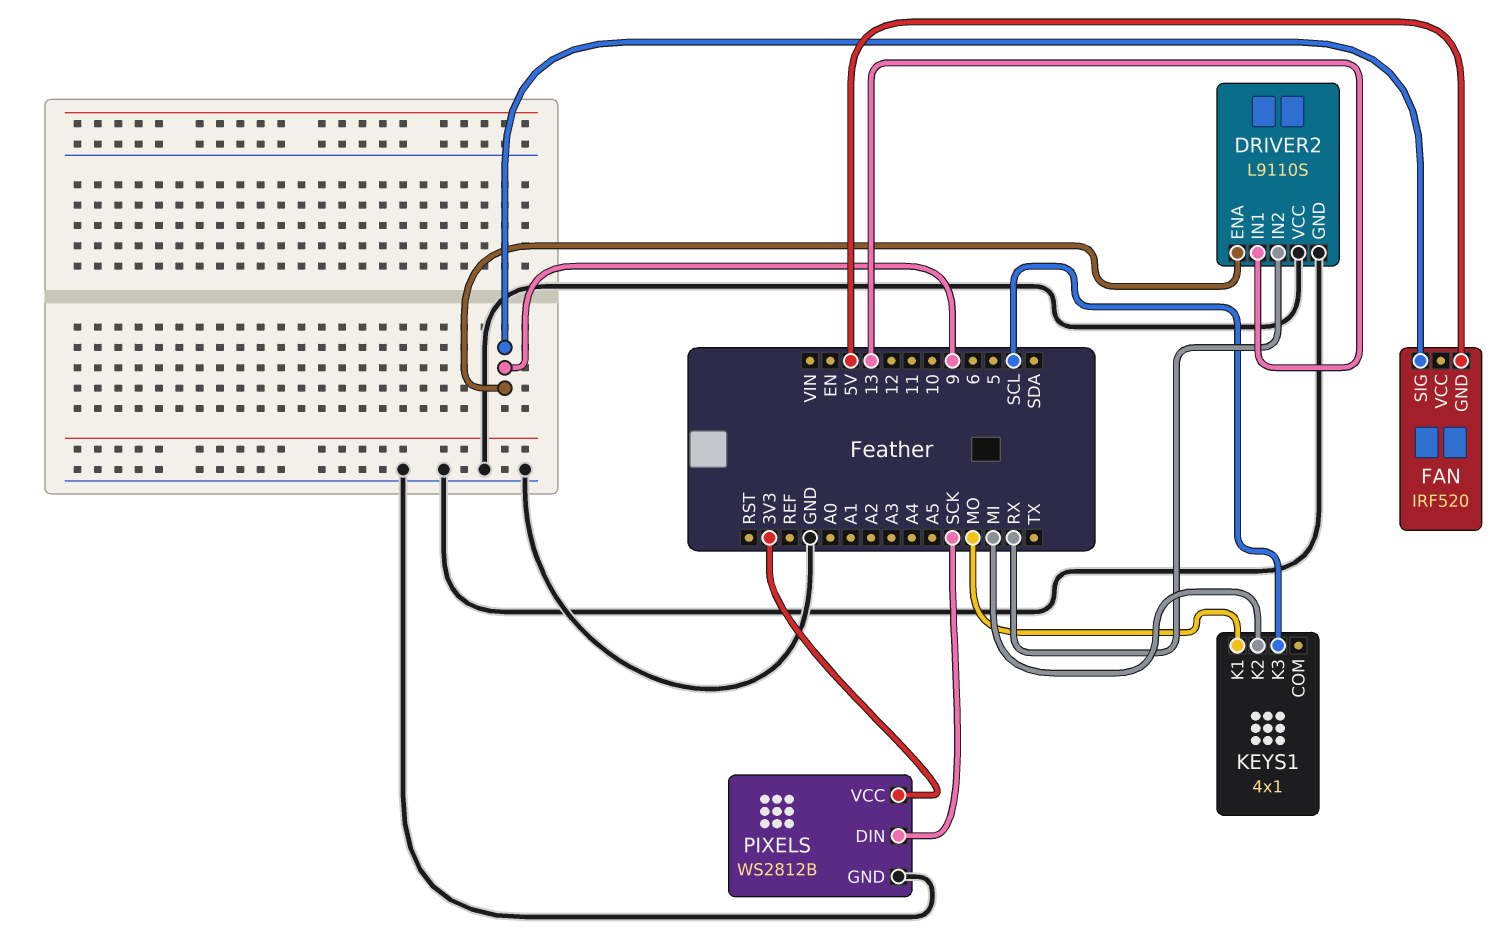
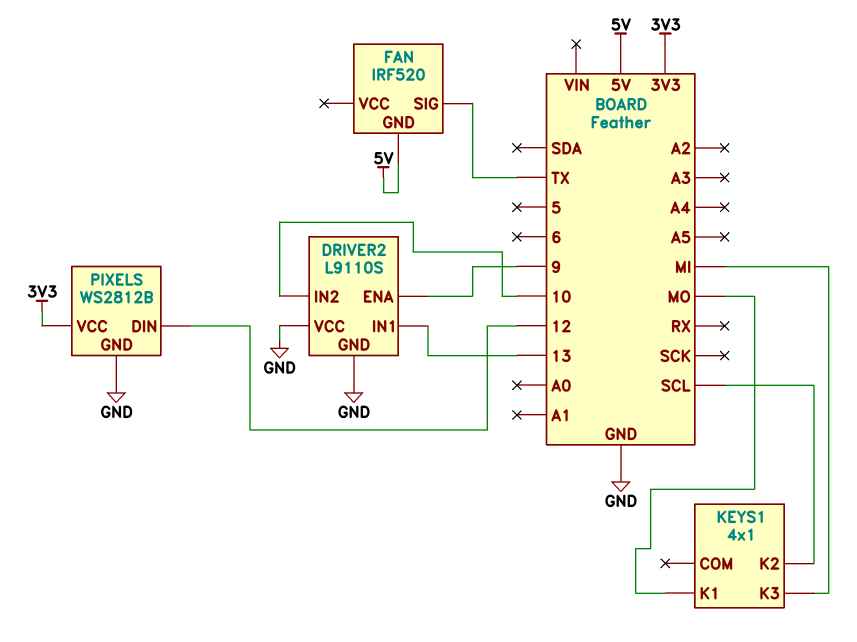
DRIVER2 pin IN2: RX -> 10
FAN pin SIG: 9 -> TX
KEYS1 pin K2: MI -> SCL
KEYS1 pin K3: SCL -> MI
PIXELS pin DIN: SCK -> 12

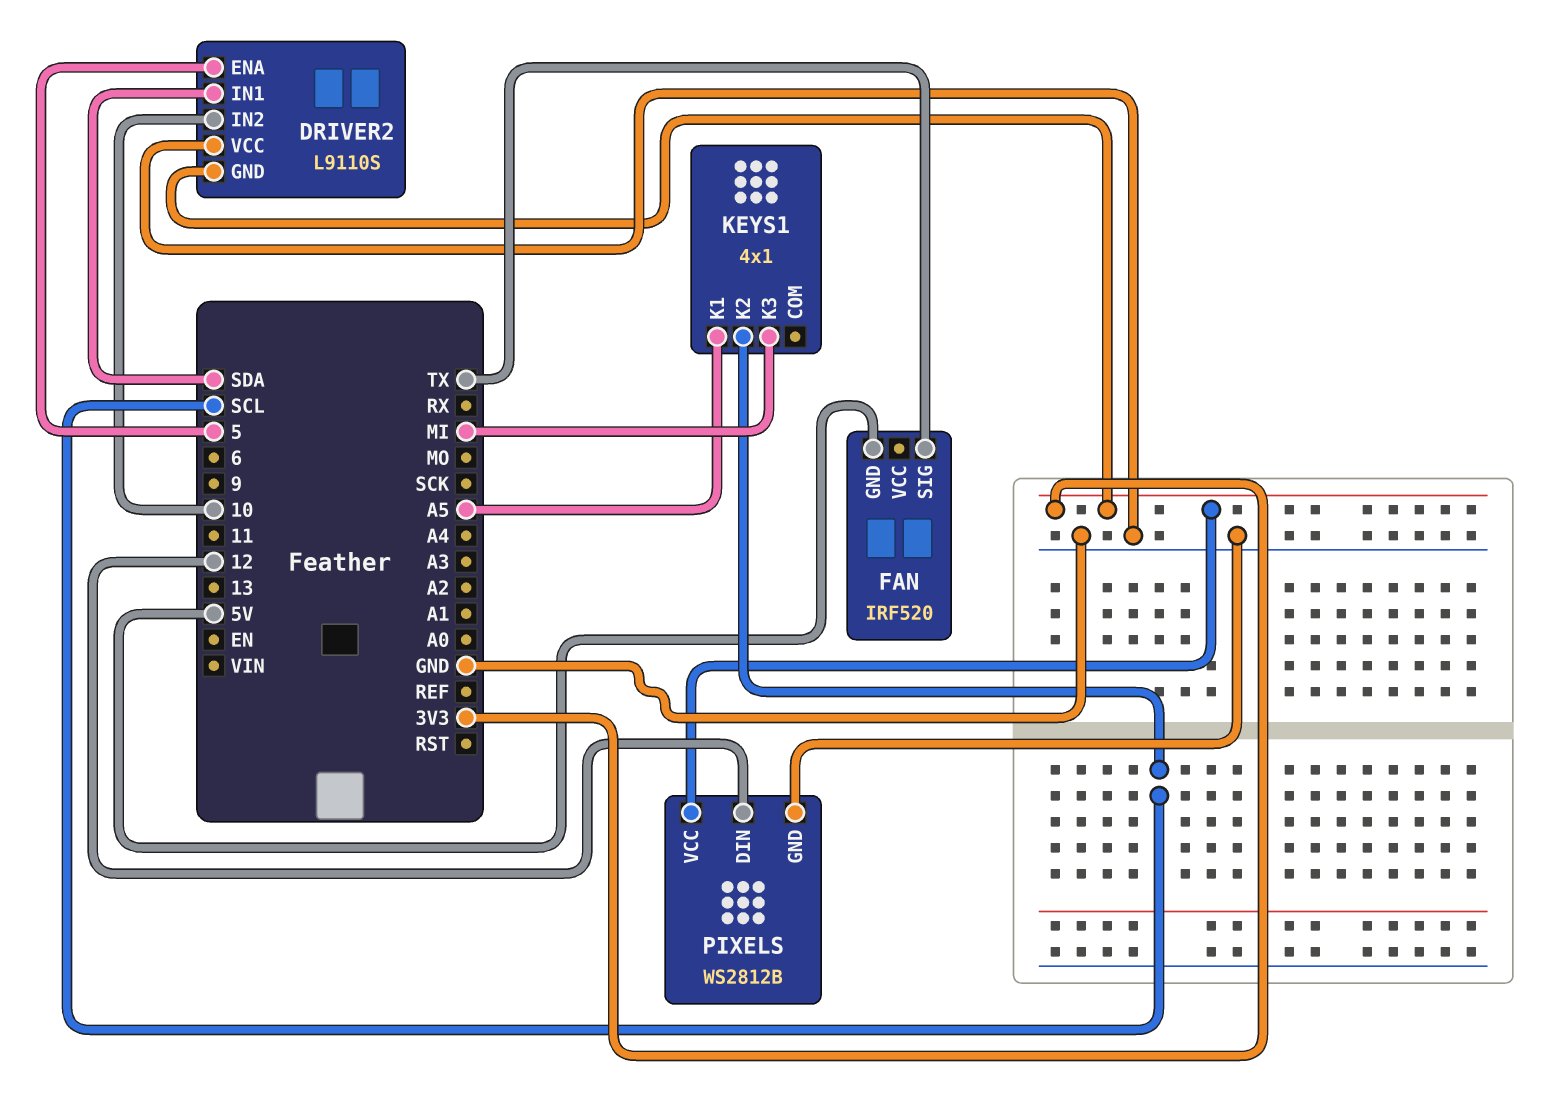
DRIVER2 pin ENA: 9 -> 5
DRIVER2 pin GND: GND -> 3V3
DRIVER2 pin IN1: 13 -> SDA
KEYS1 pin K1: MO -> A5

